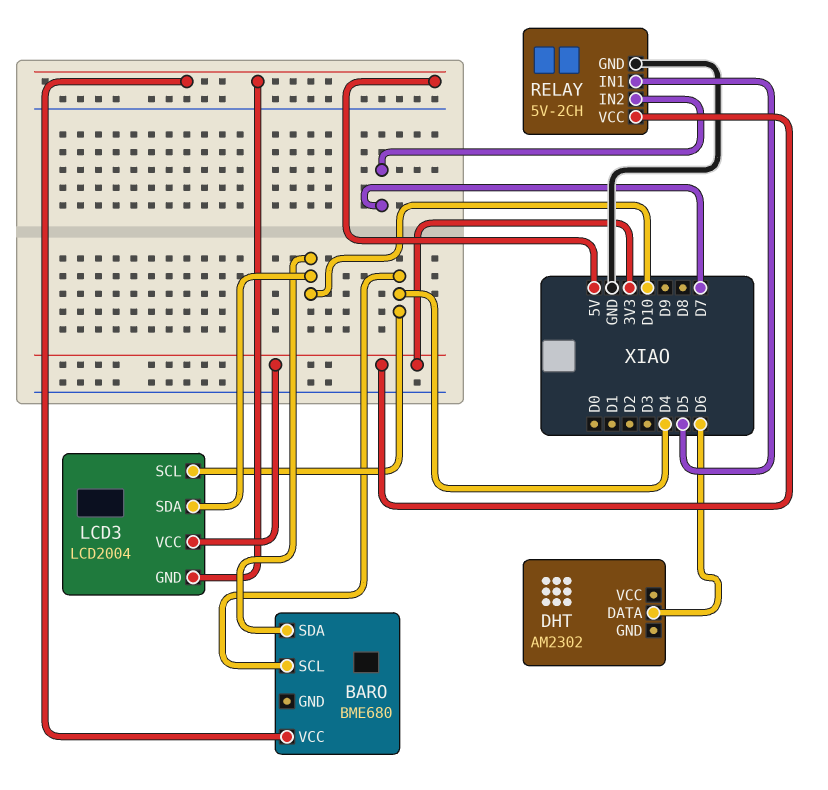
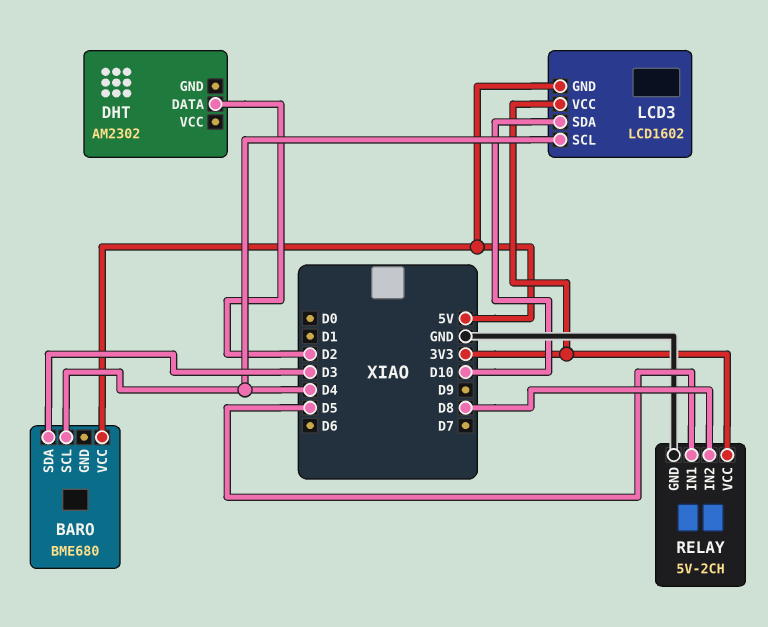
BARO pin SDA: D10 -> D3
DHT pin DATA: D6 -> D2
LCD3: LCD2004 -> LCD1602
RELAY pin IN2: D7 -> D8

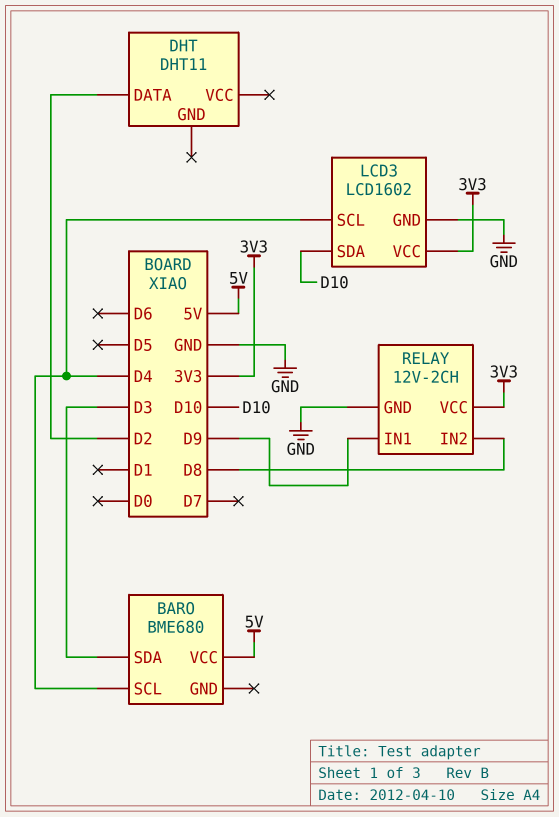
DHT: AM2302 -> DHT11
LCD3 pin GND: 5V -> GND
RELAY: 5V-2CH -> 12V-2CH
RELAY pin IN1: D5 -> D9

